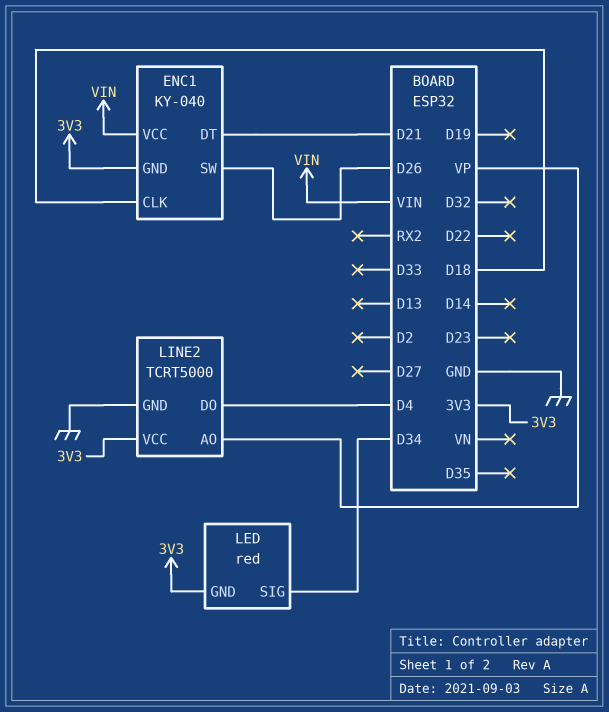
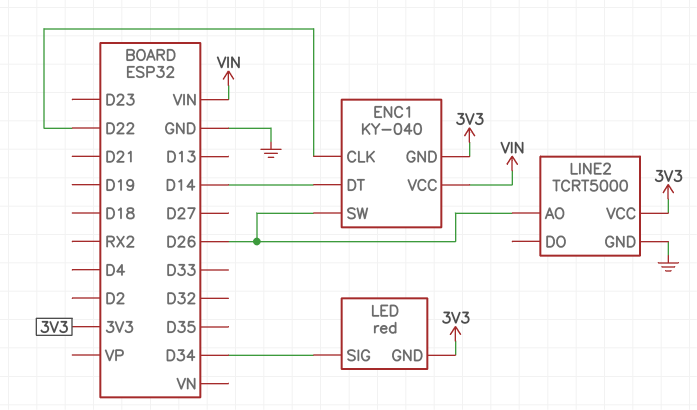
ENC1 pin CLK: D18 -> D22
ENC1 pin DT: D21 -> D14
LINE2 pin AO: VP -> D26
LINE2 pin DO: D4 -> none

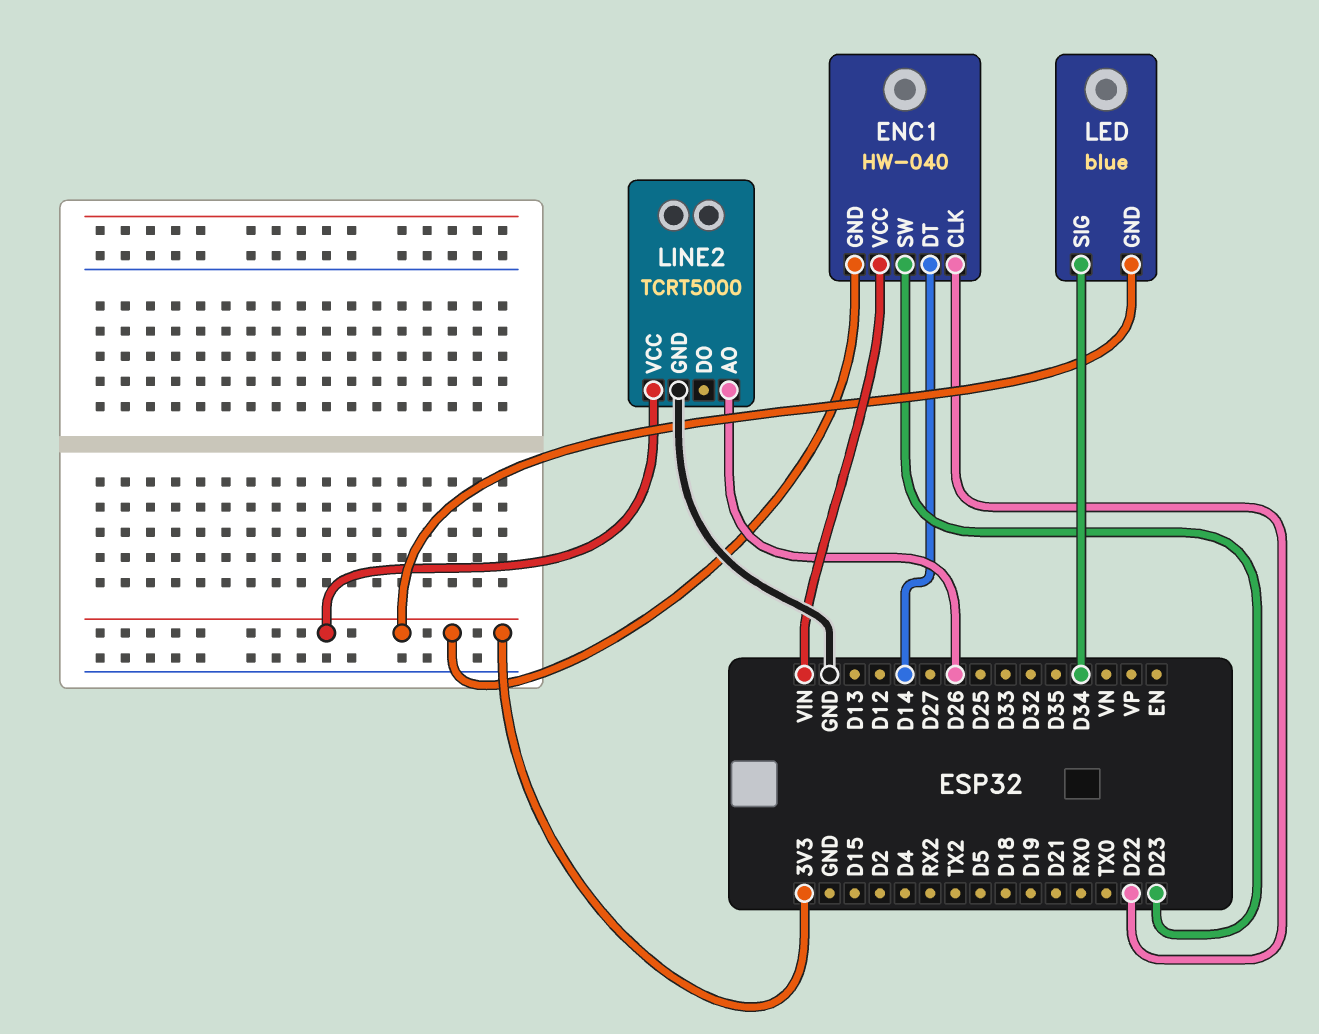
ENC1: KY-040 -> HW-040
ENC1 pin SW: D26 -> D23
LED: red -> blue

